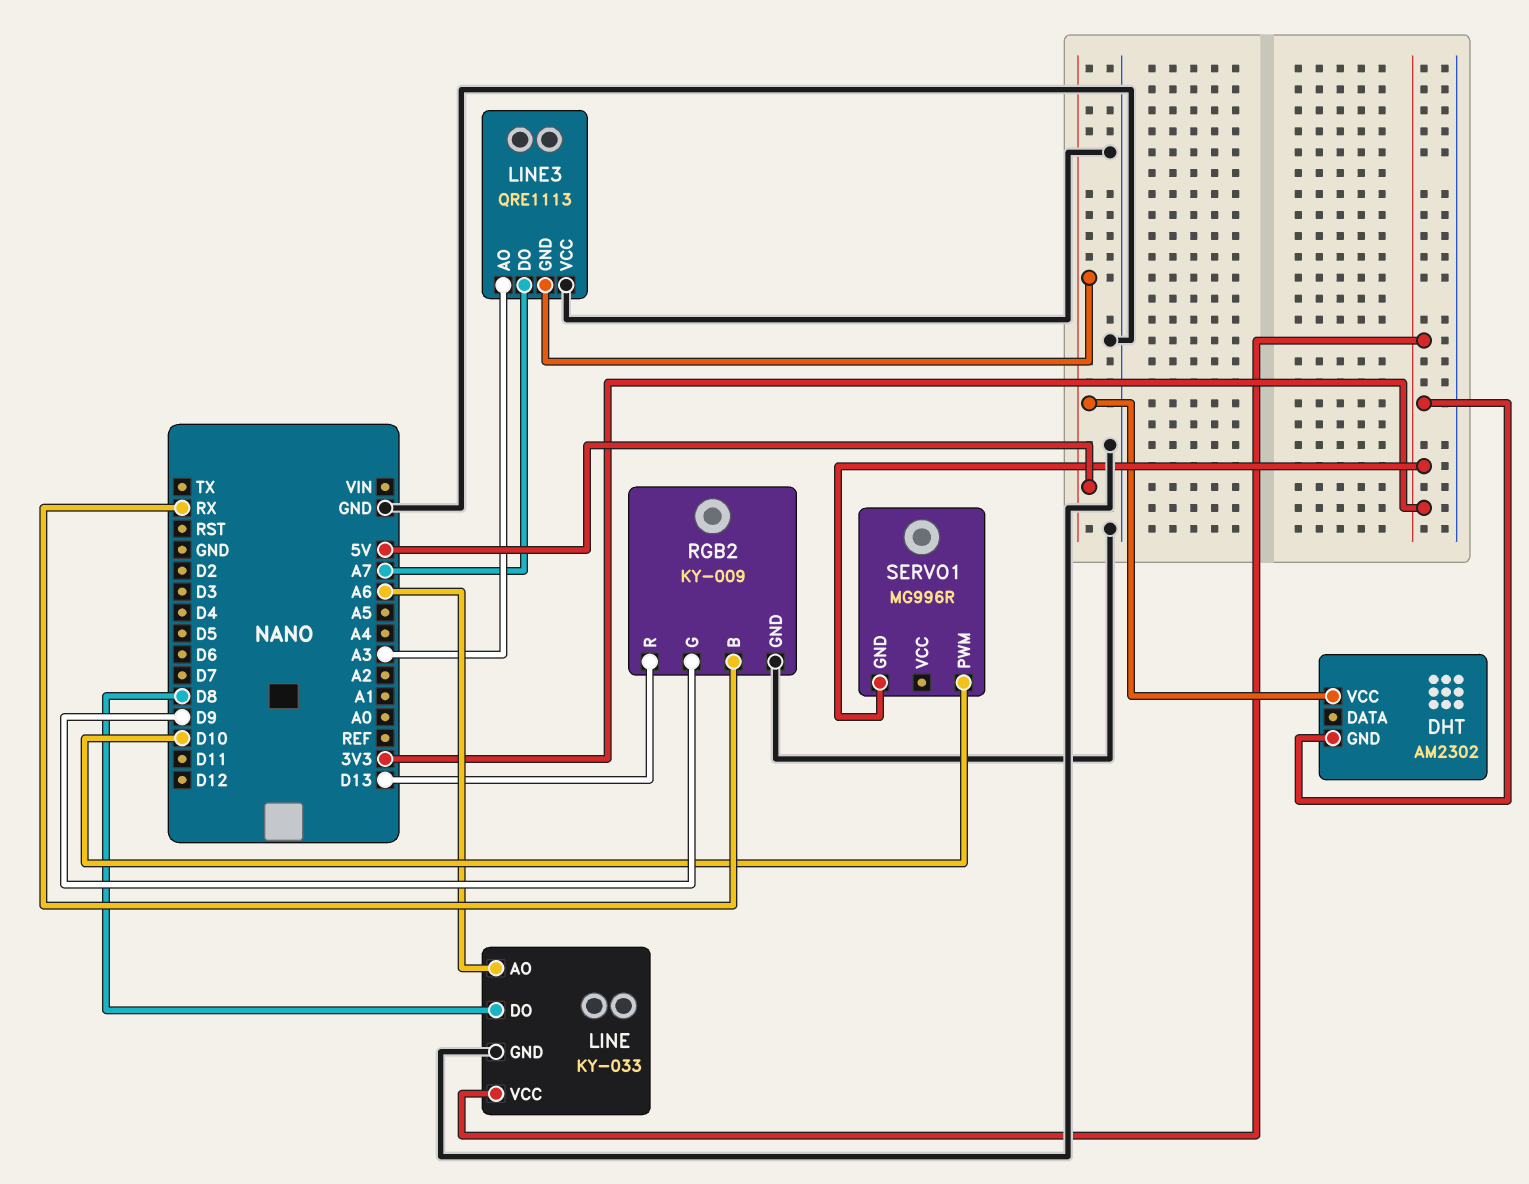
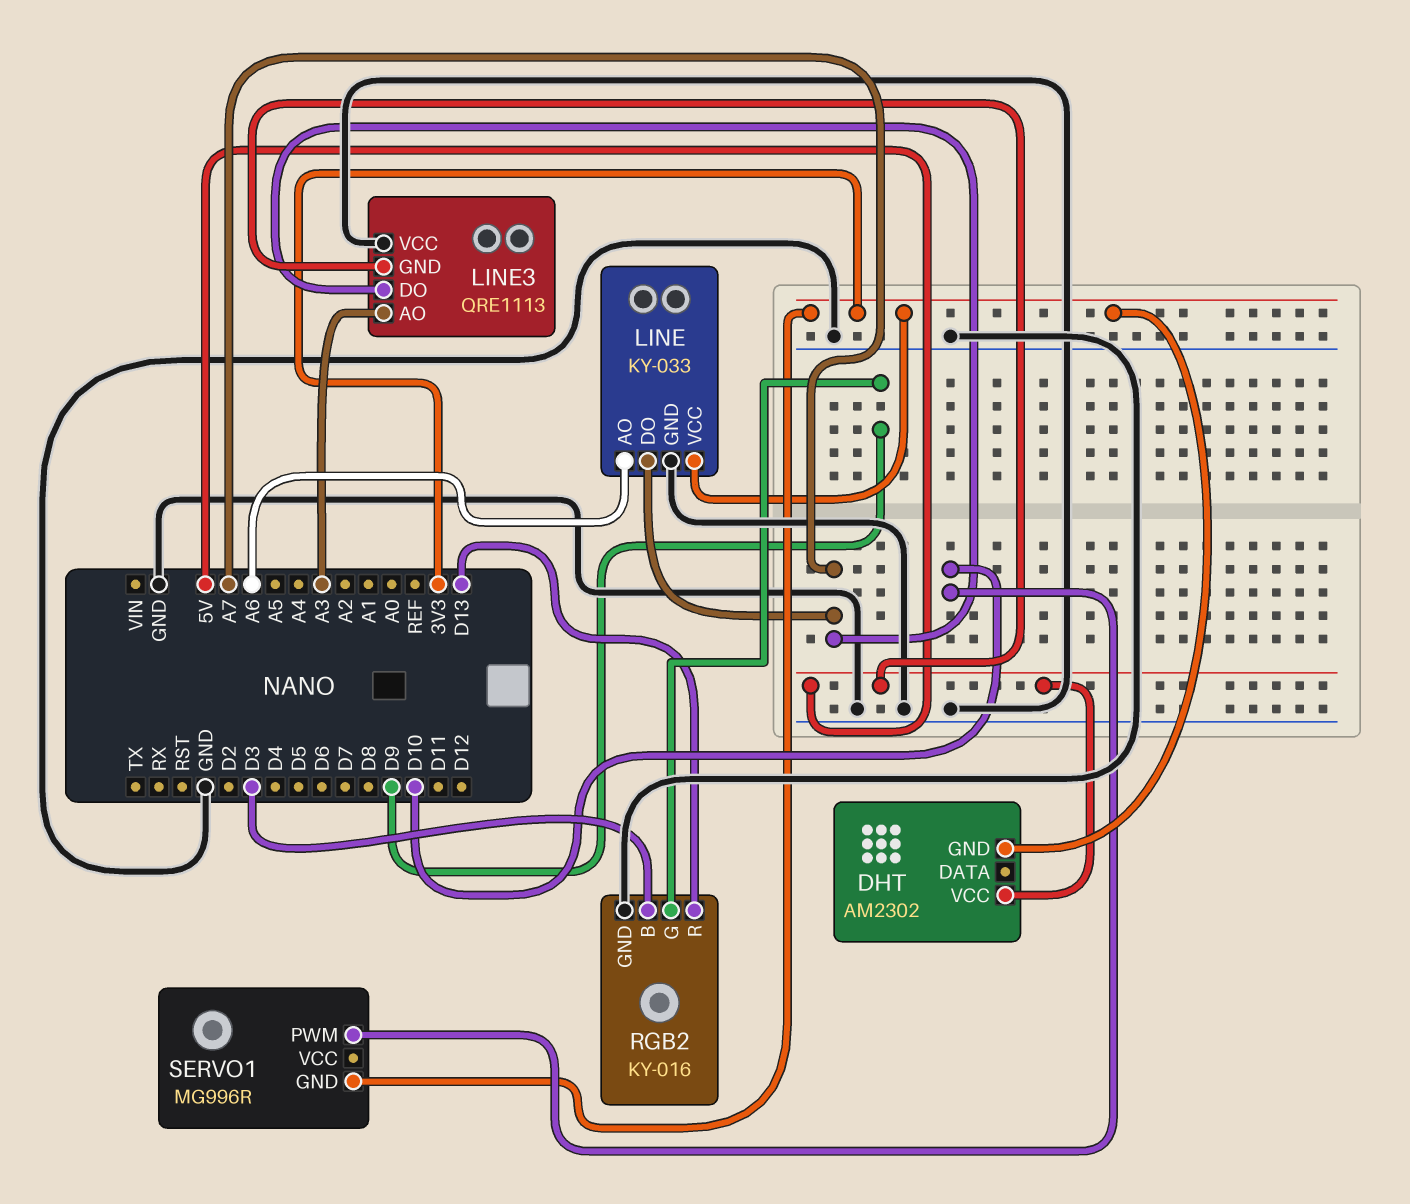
LINE pin DO: D8 -> A7
RGB2: KY-009 -> KY-016
RGB2 pin B: RX -> D3

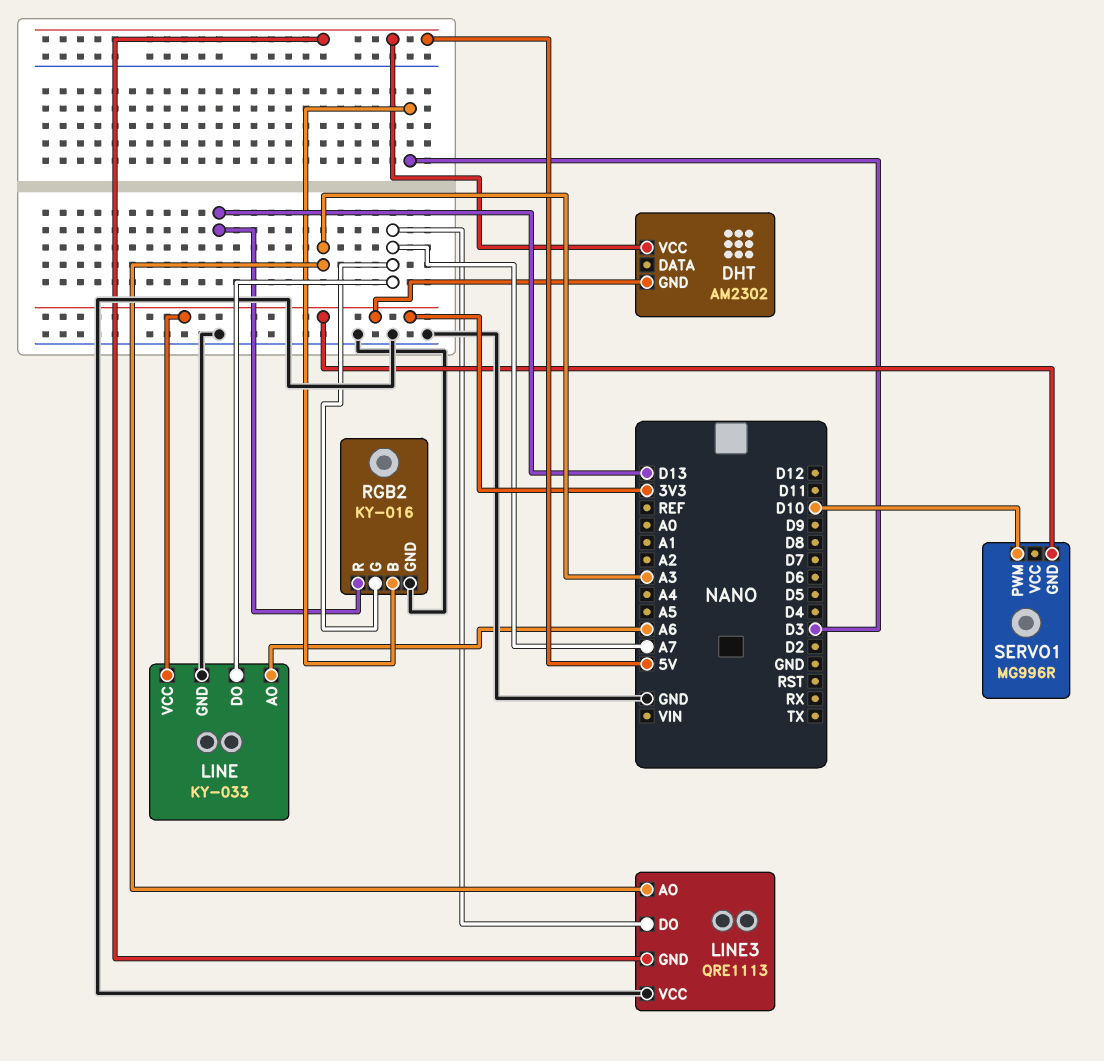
RGB2 pin G: D9 -> A7

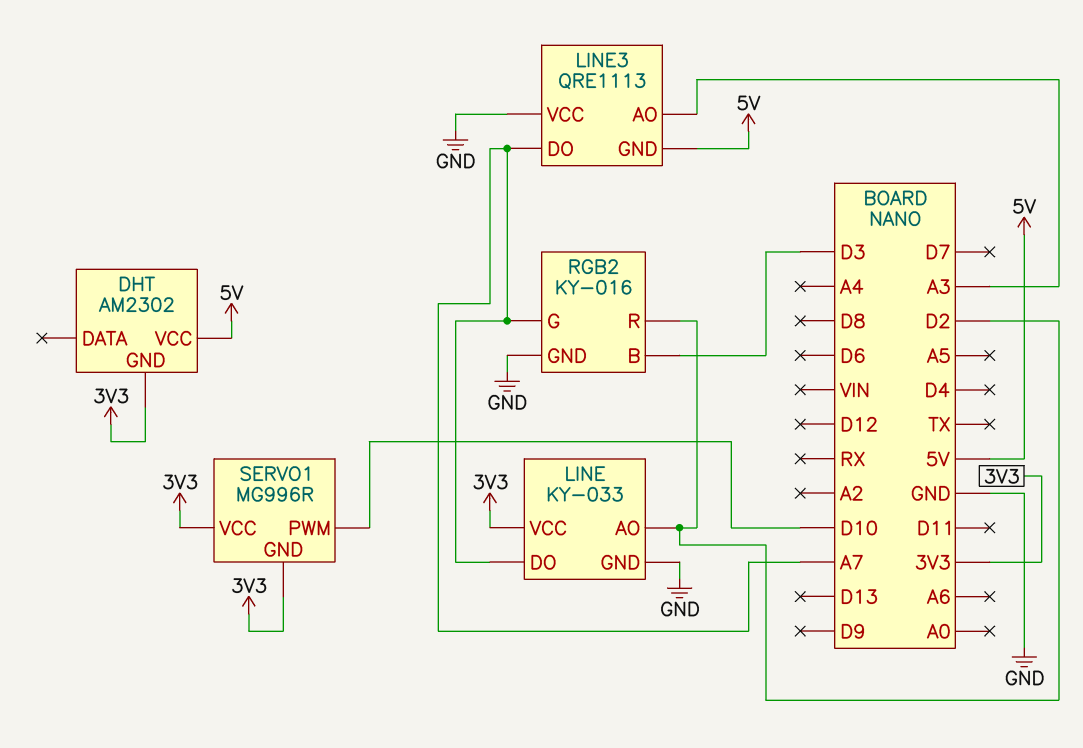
LINE pin AO: A6 -> D2
RGB2 pin R: D13 -> D2
SERVO1 pin VCC: none -> 3V3

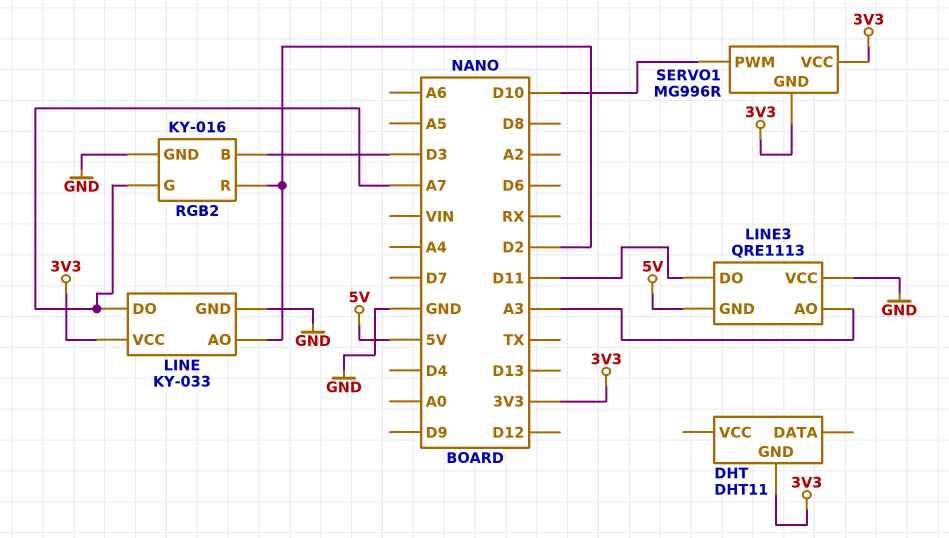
DHT: AM2302 -> DHT11
DHT pin VCC: 5V -> none
LINE3 pin DO: A7 -> D11

